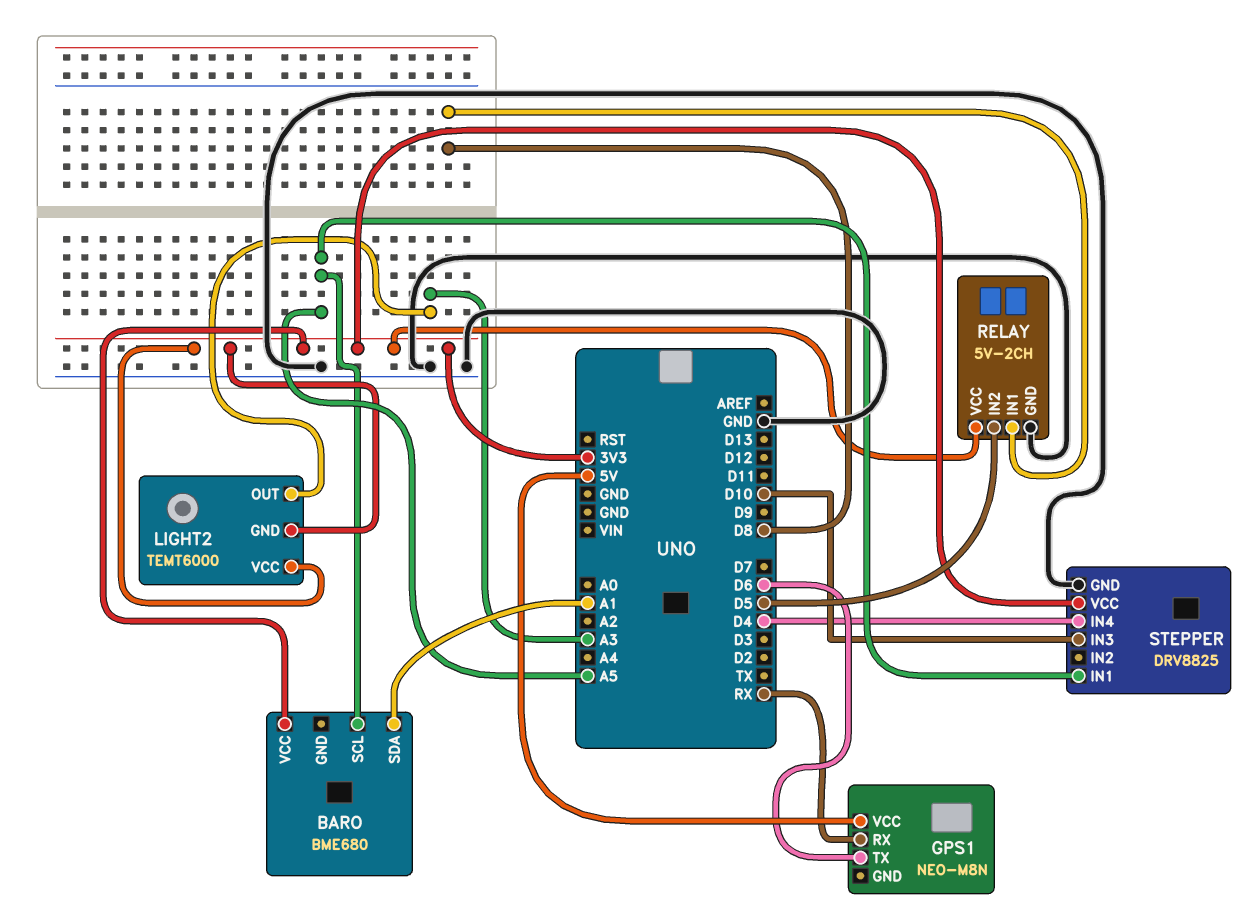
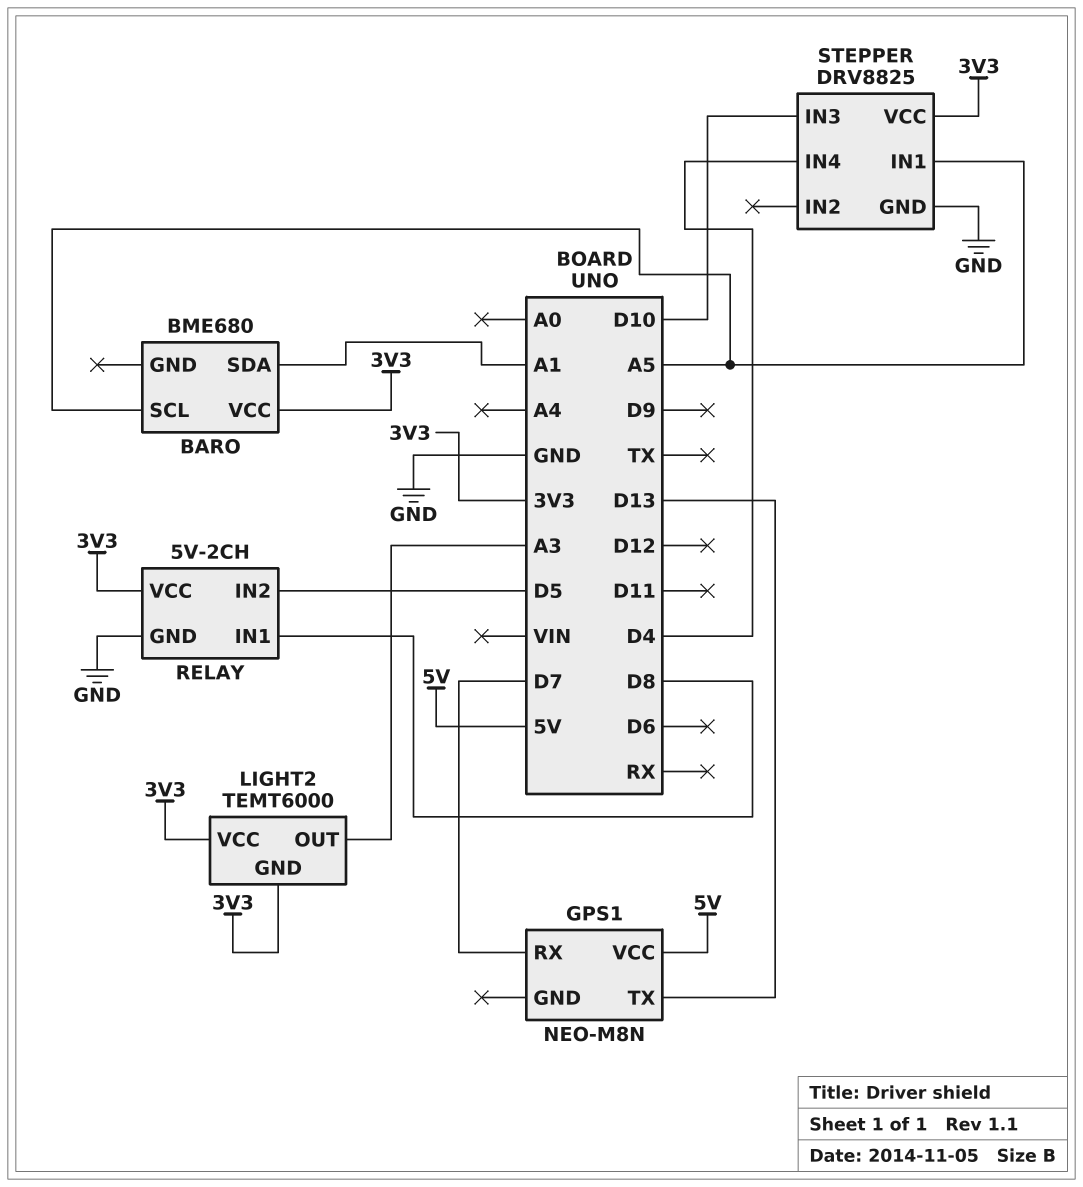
GPS1 pin RX: RX -> D7
GPS1 pin TX: D6 -> D13

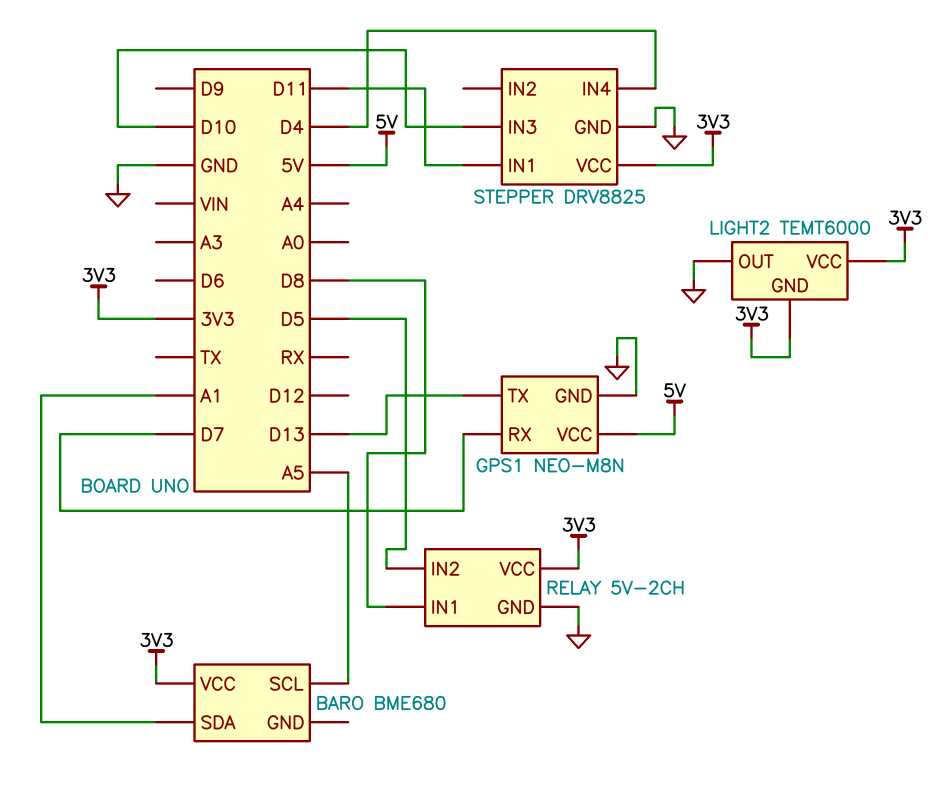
GPS1 pin GND: none -> GND
LIGHT2 pin OUT: A3 -> GND
STEPPER pin IN1: A5 -> D11

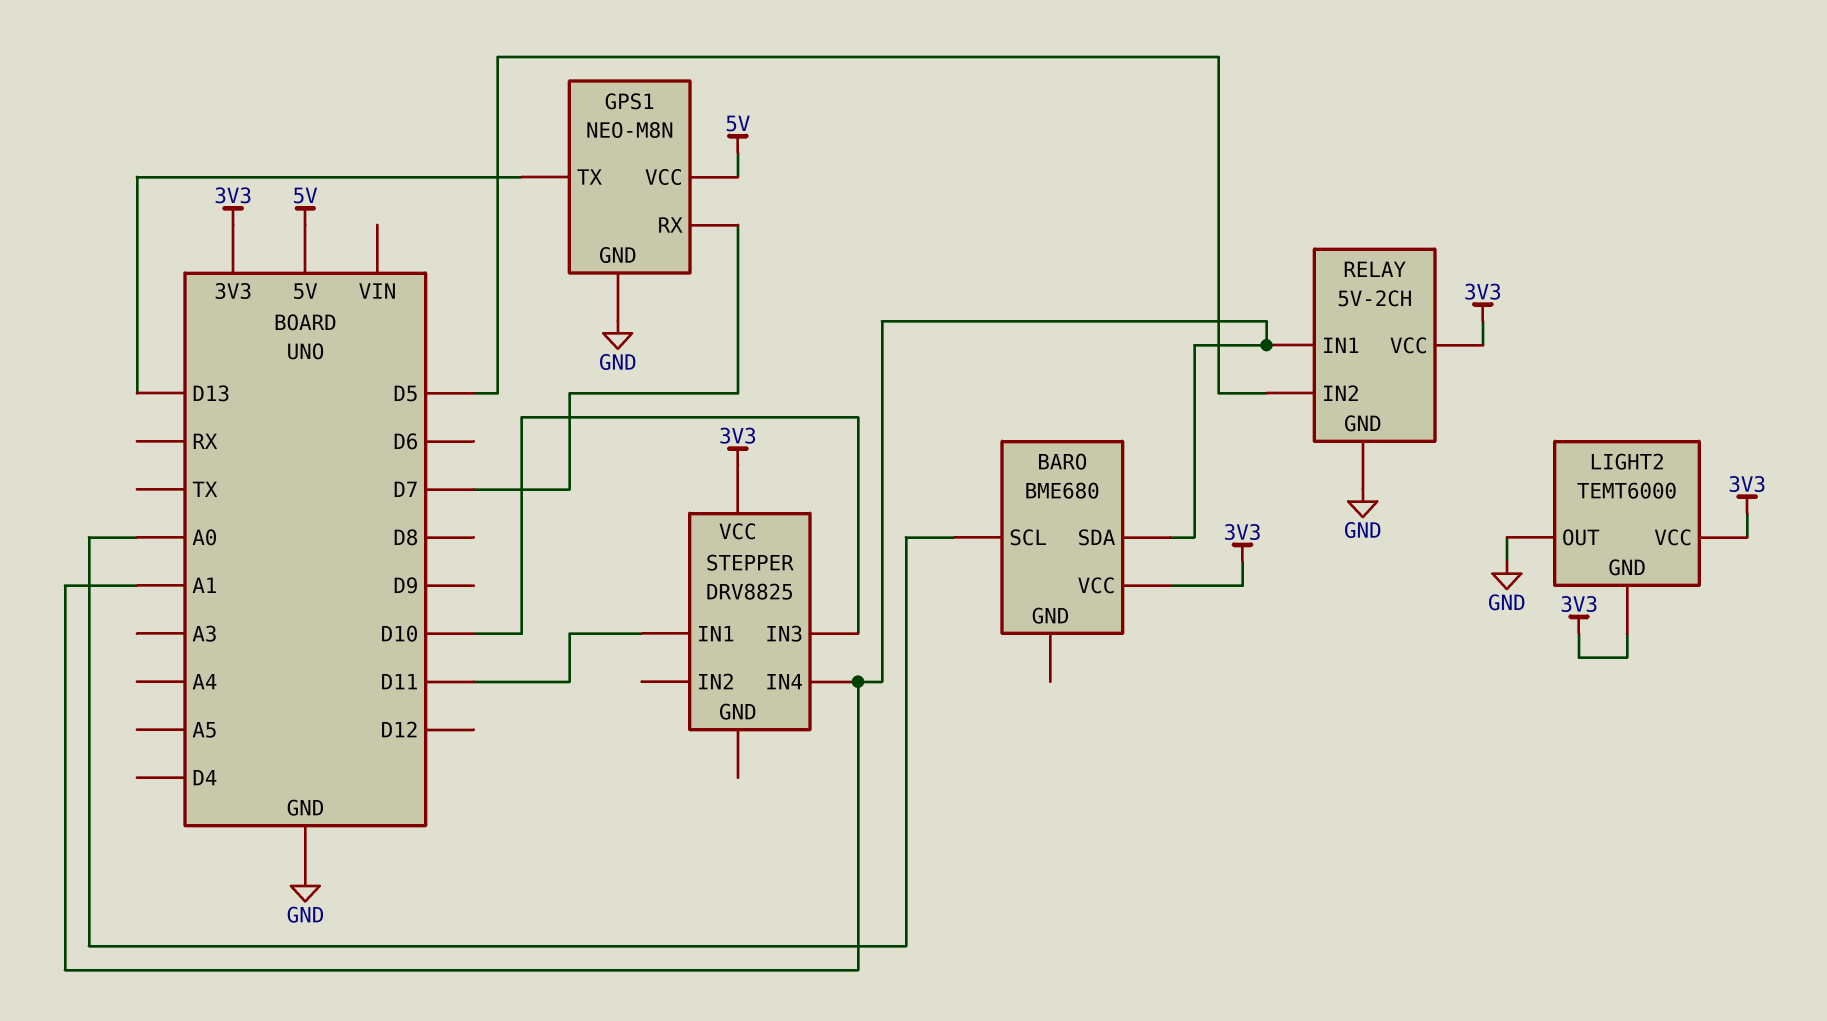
BARO pin SCL: A5 -> A0
RELAY pin IN1: D8 -> A1
STEPPER pin GND: GND -> none
STEPPER pin IN4: D4 -> A1

